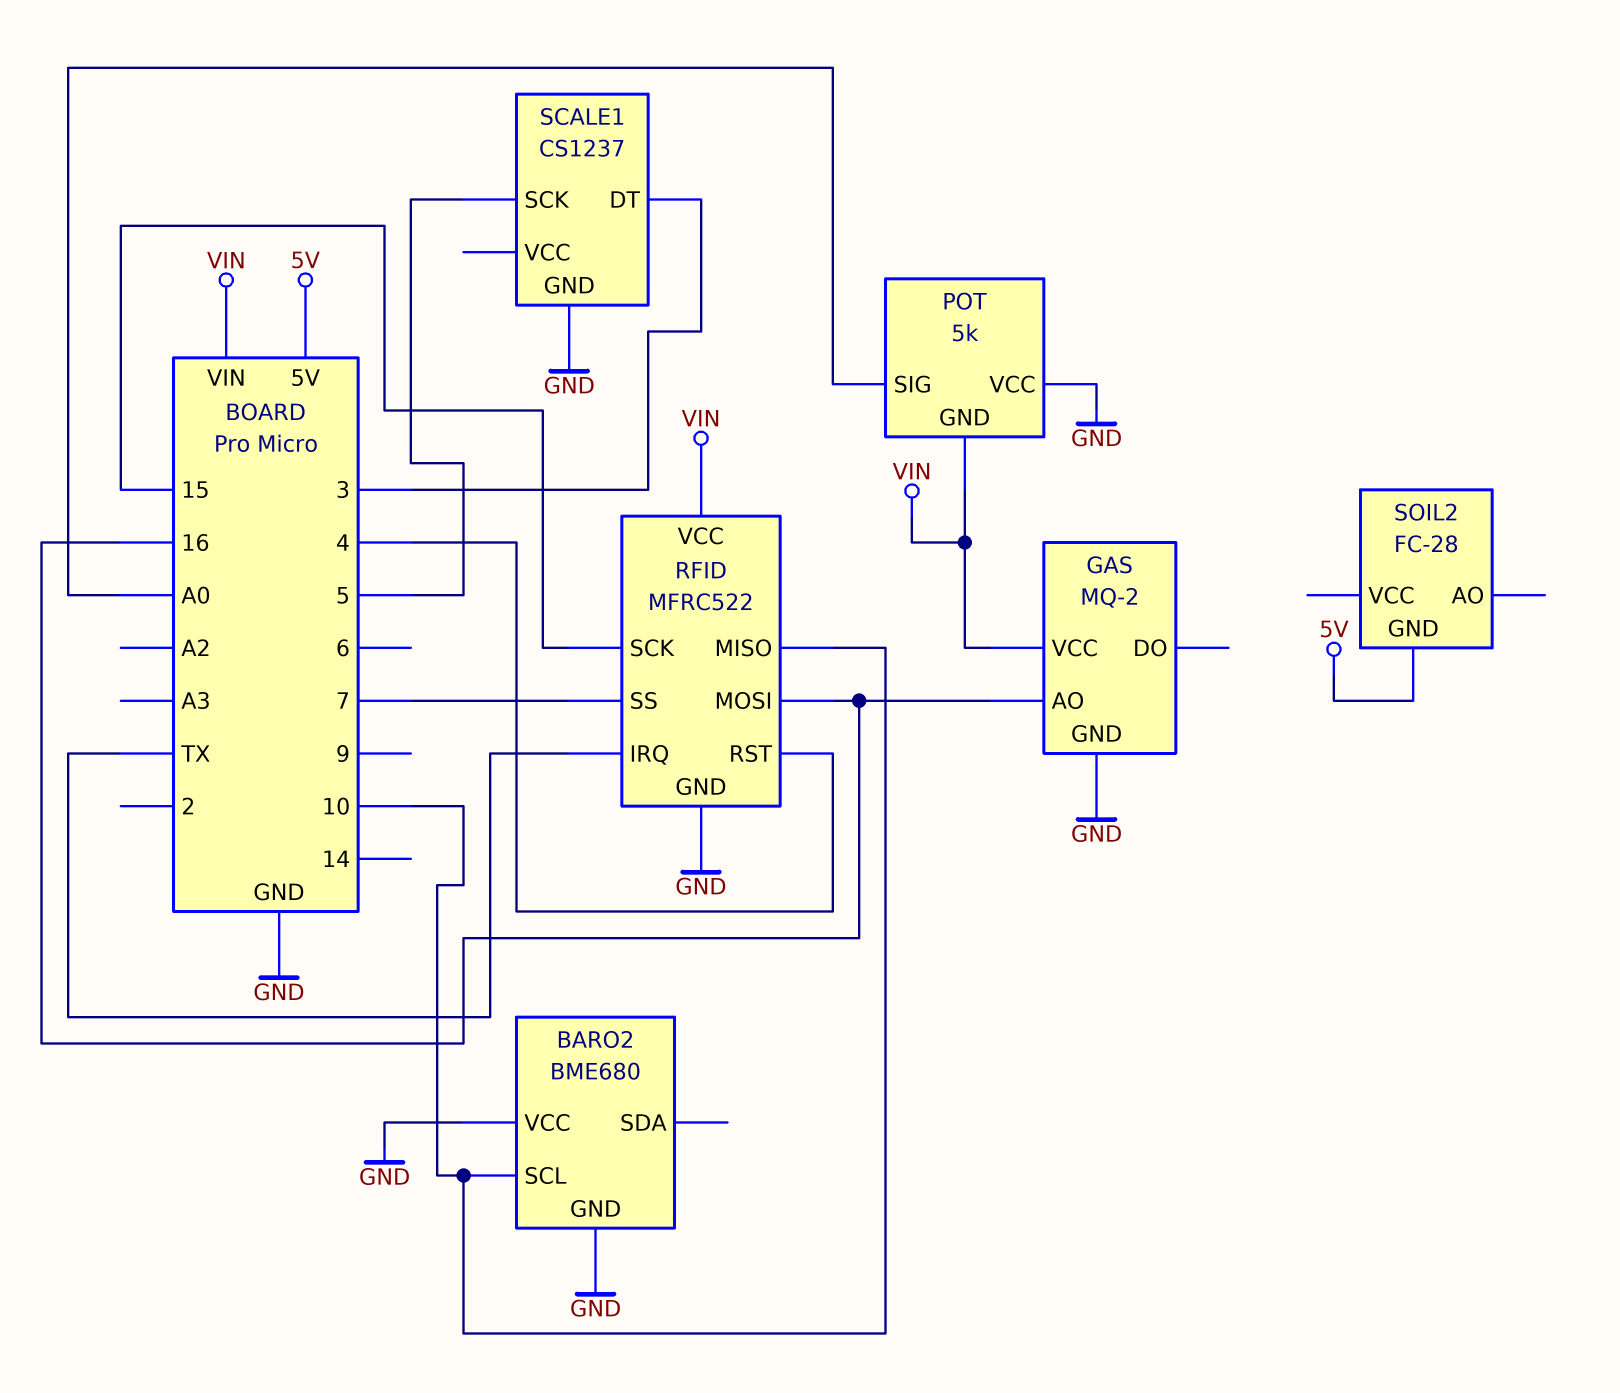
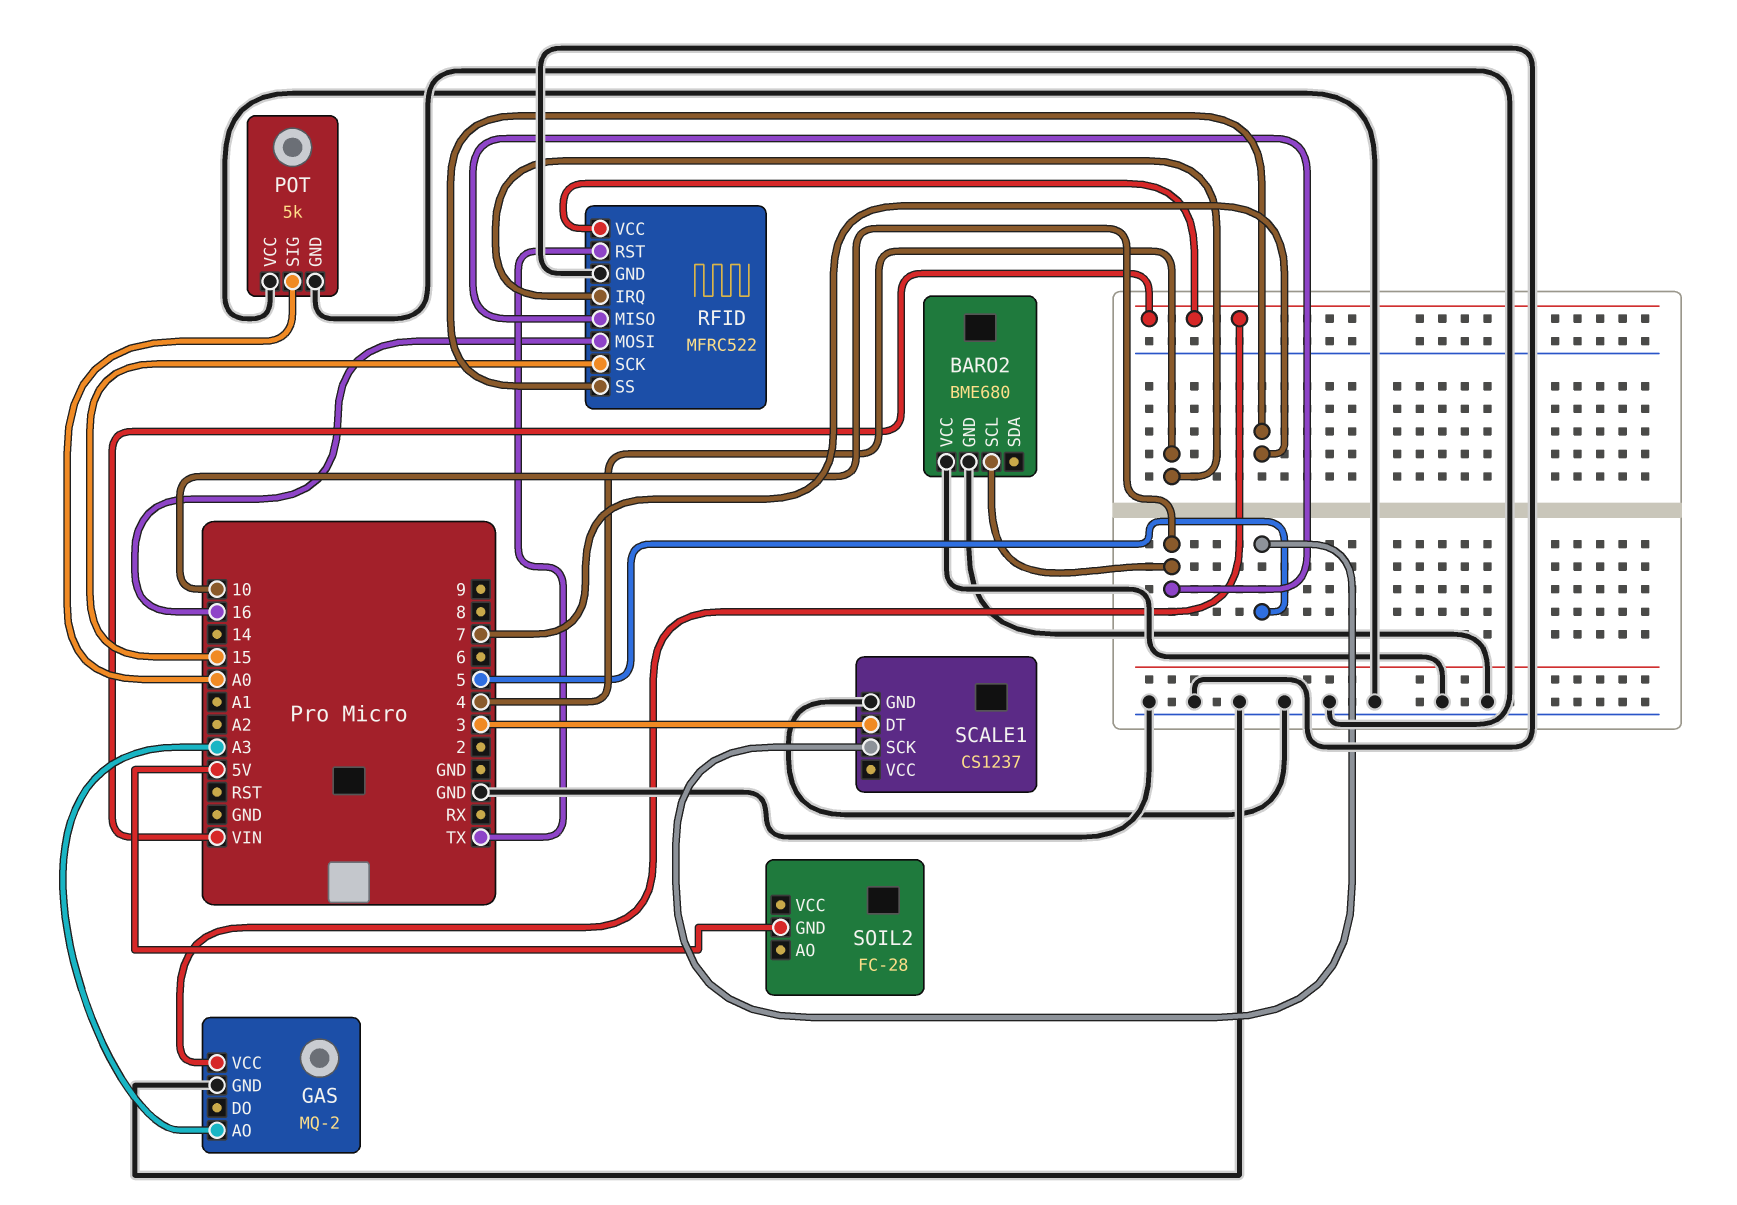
GAS pin AO: 16 -> A3
POT pin GND: VIN -> GND
RFID pin IRQ: TX -> 4
RFID pin RST: 4 -> TX

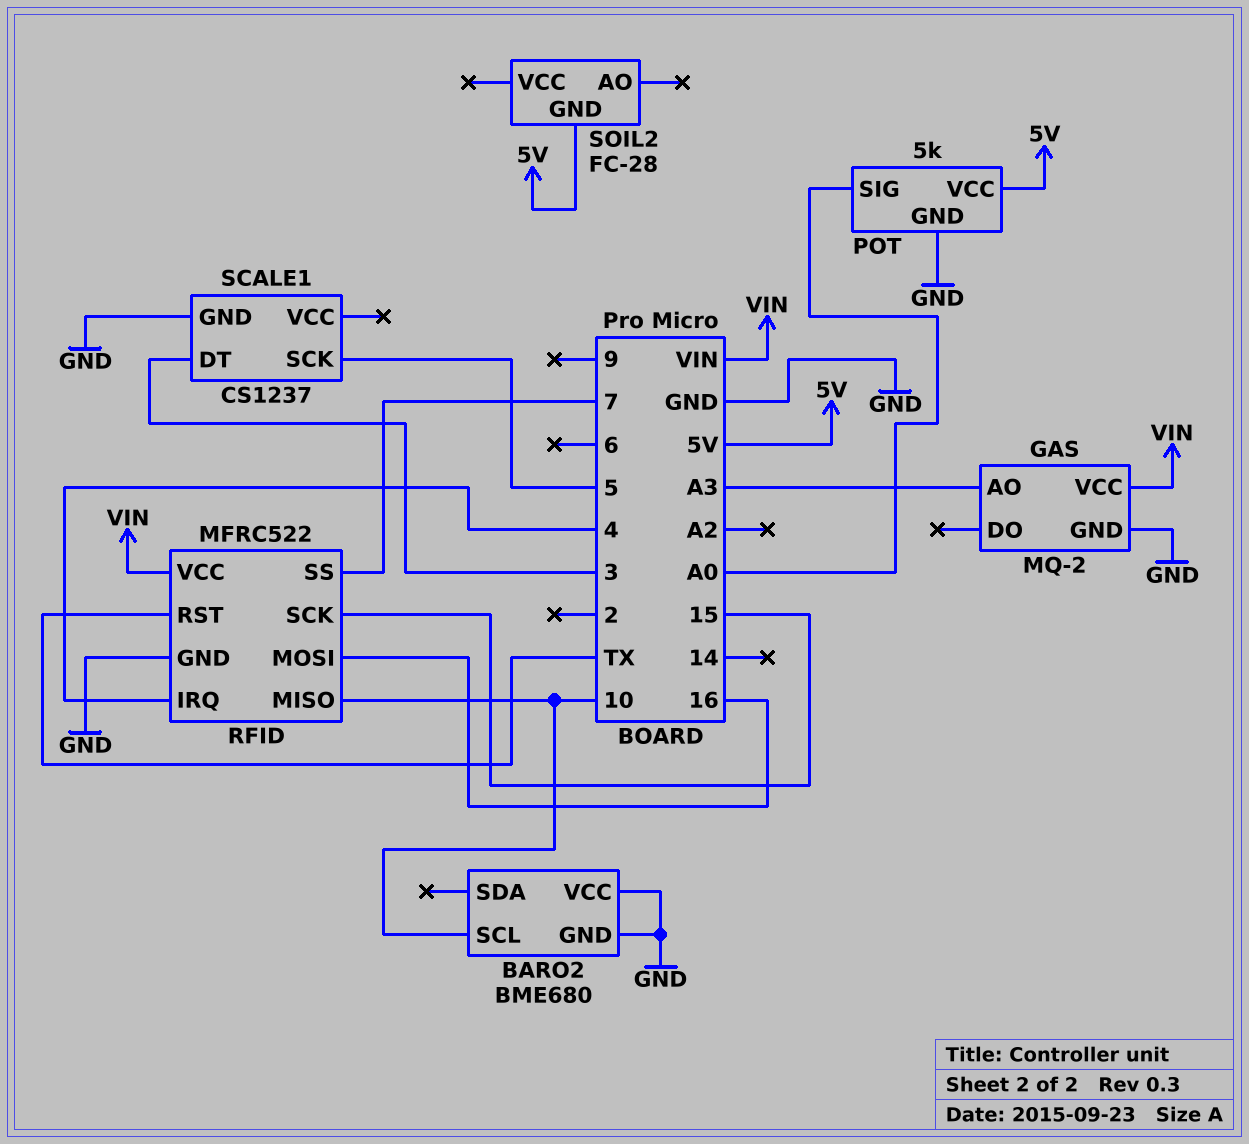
POT pin VCC: GND -> 5V

